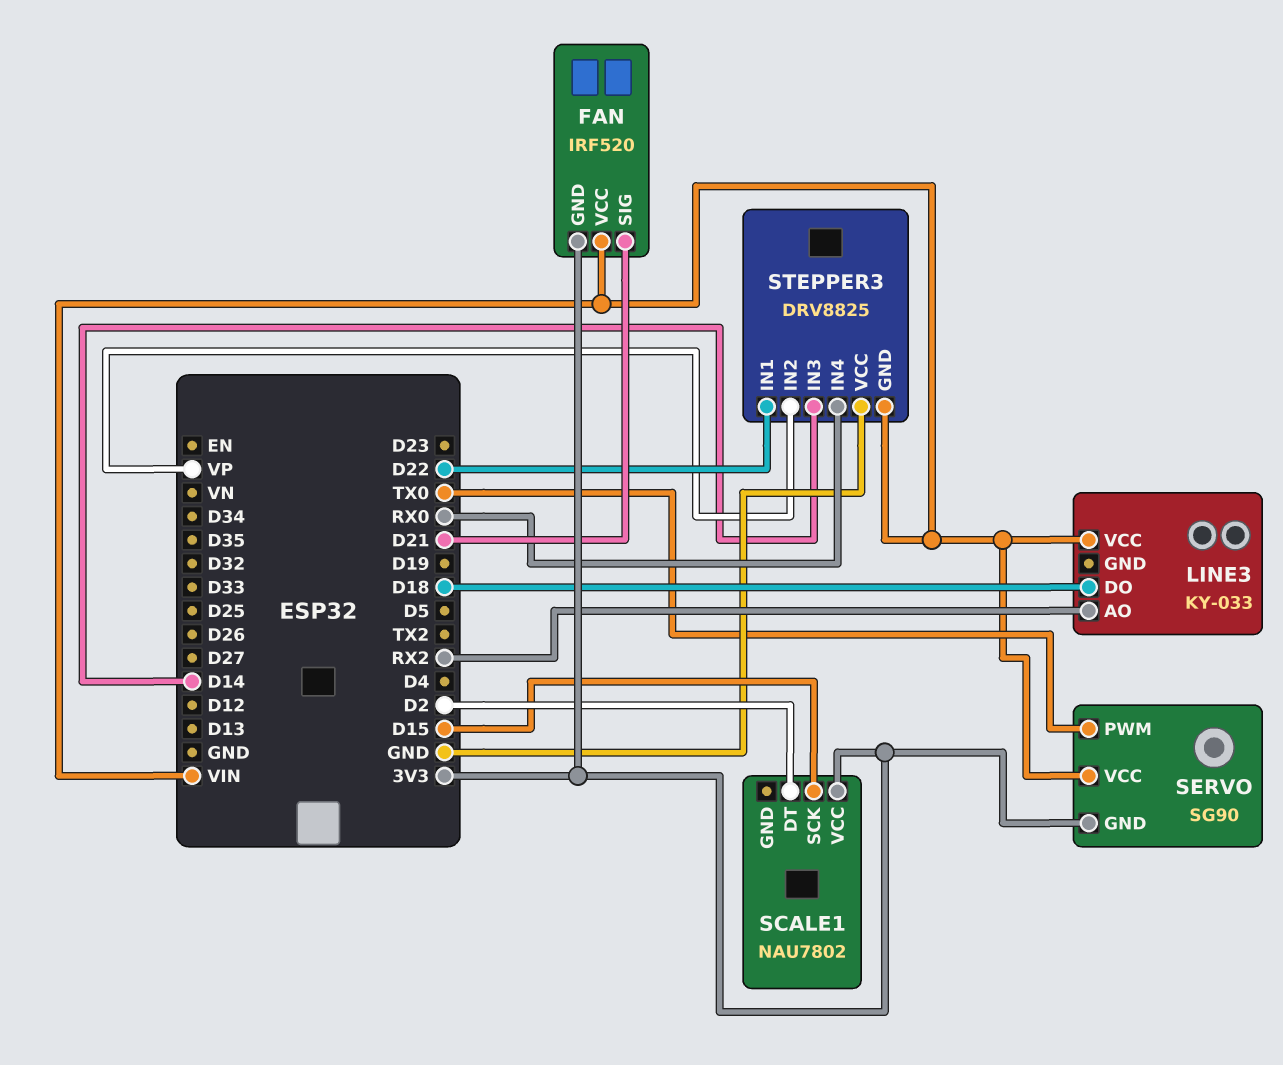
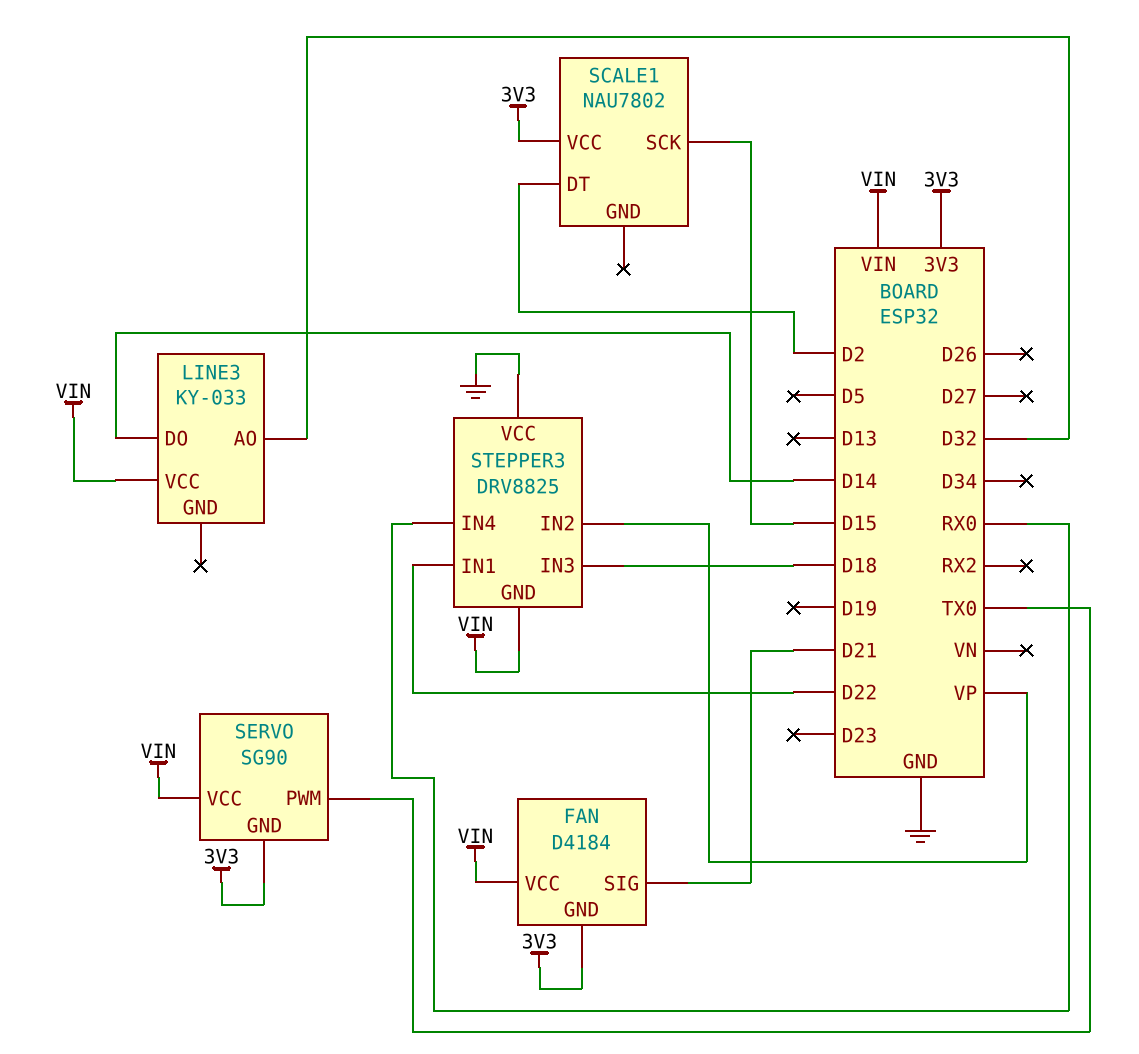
FAN: IRF520 -> D4184
LINE3 pin AO: RX2 -> D32
LINE3 pin DO: D18 -> D14
STEPPER3 pin IN3: D14 -> D18

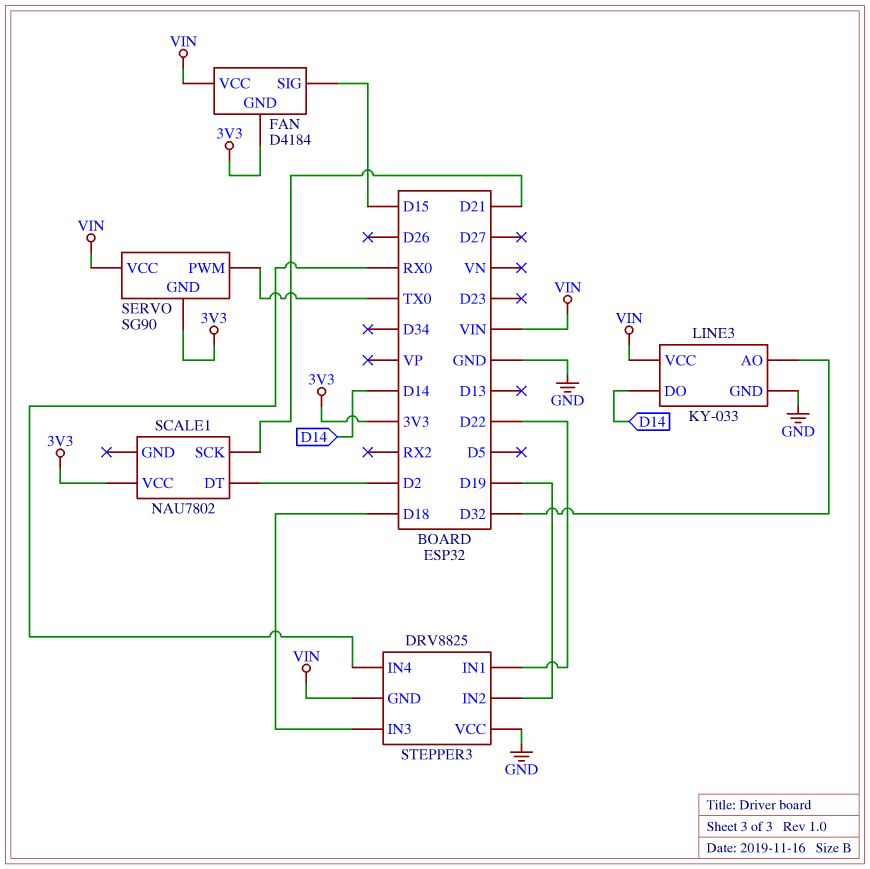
FAN pin SIG: D21 -> D15
LINE3 pin GND: none -> GND
SCALE1 pin SCK: D15 -> D21
STEPPER3 pin IN2: VP -> D19

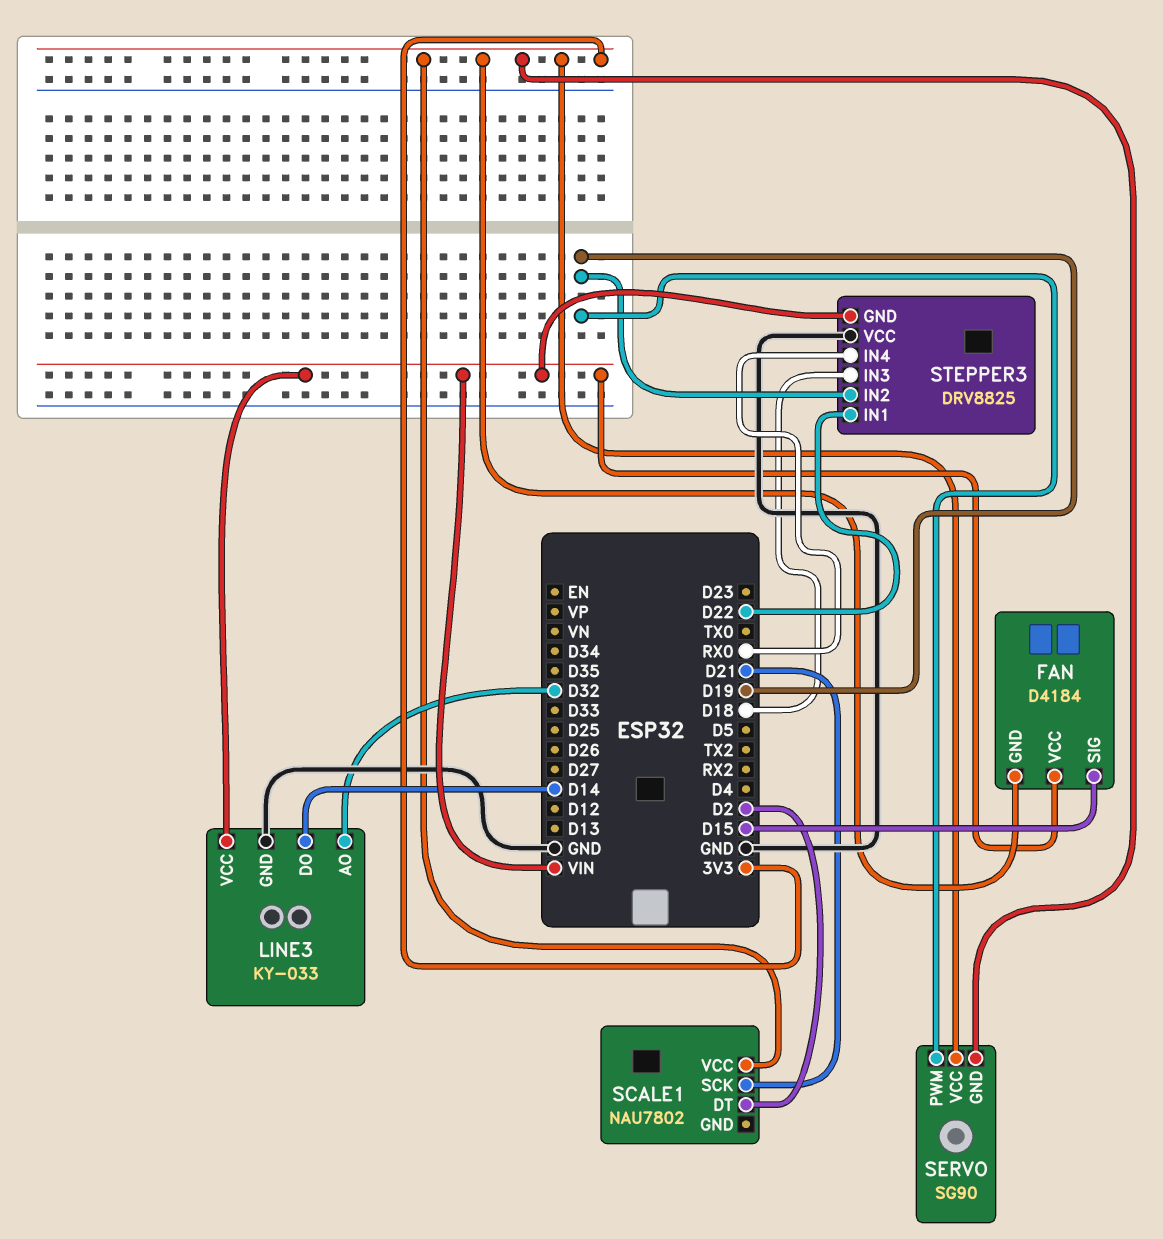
SERVO pin PWM: TX0 -> D19
SERVO pin VCC: VIN -> 3V3

